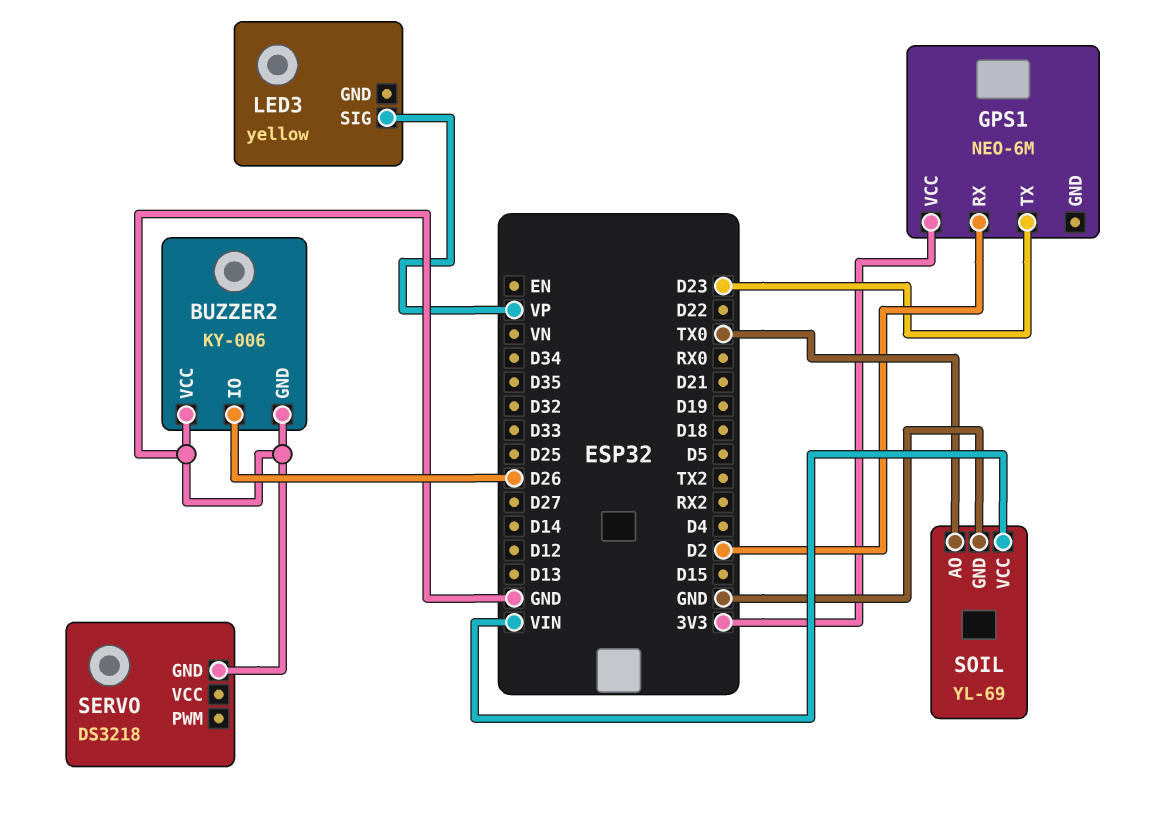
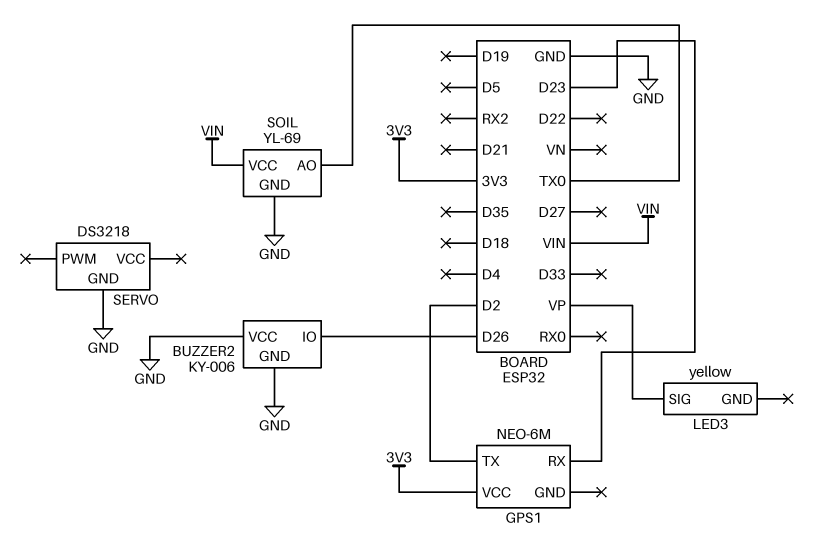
GPS1 pin RX: D2 -> D23
GPS1 pin TX: D23 -> D2

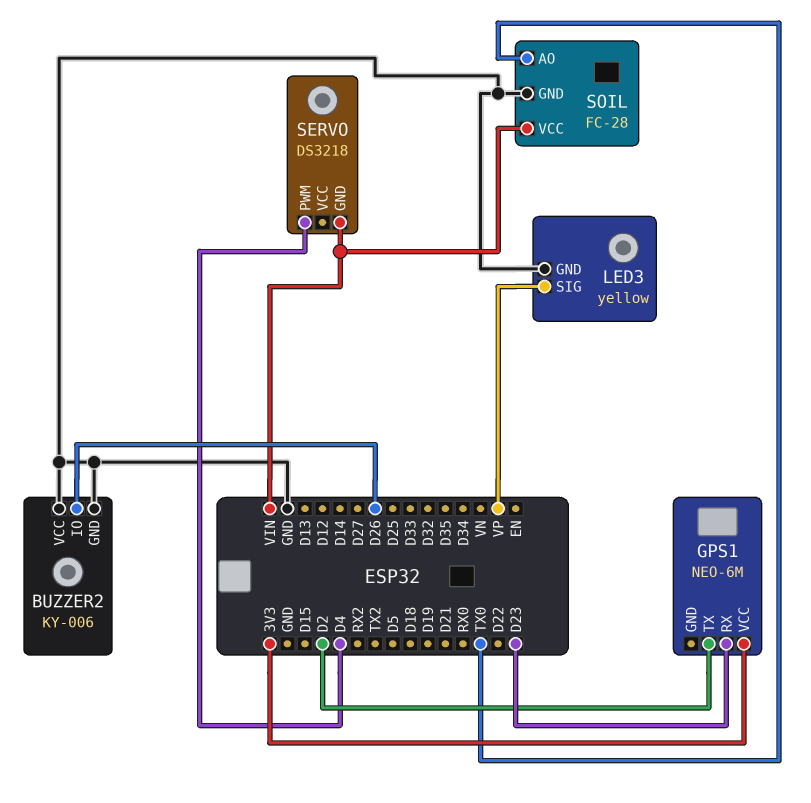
LED3 pin GND: none -> GND
SERVO pin GND: GND -> VIN
SERVO pin PWM: none -> D4
SOIL: YL-69 -> FC-28

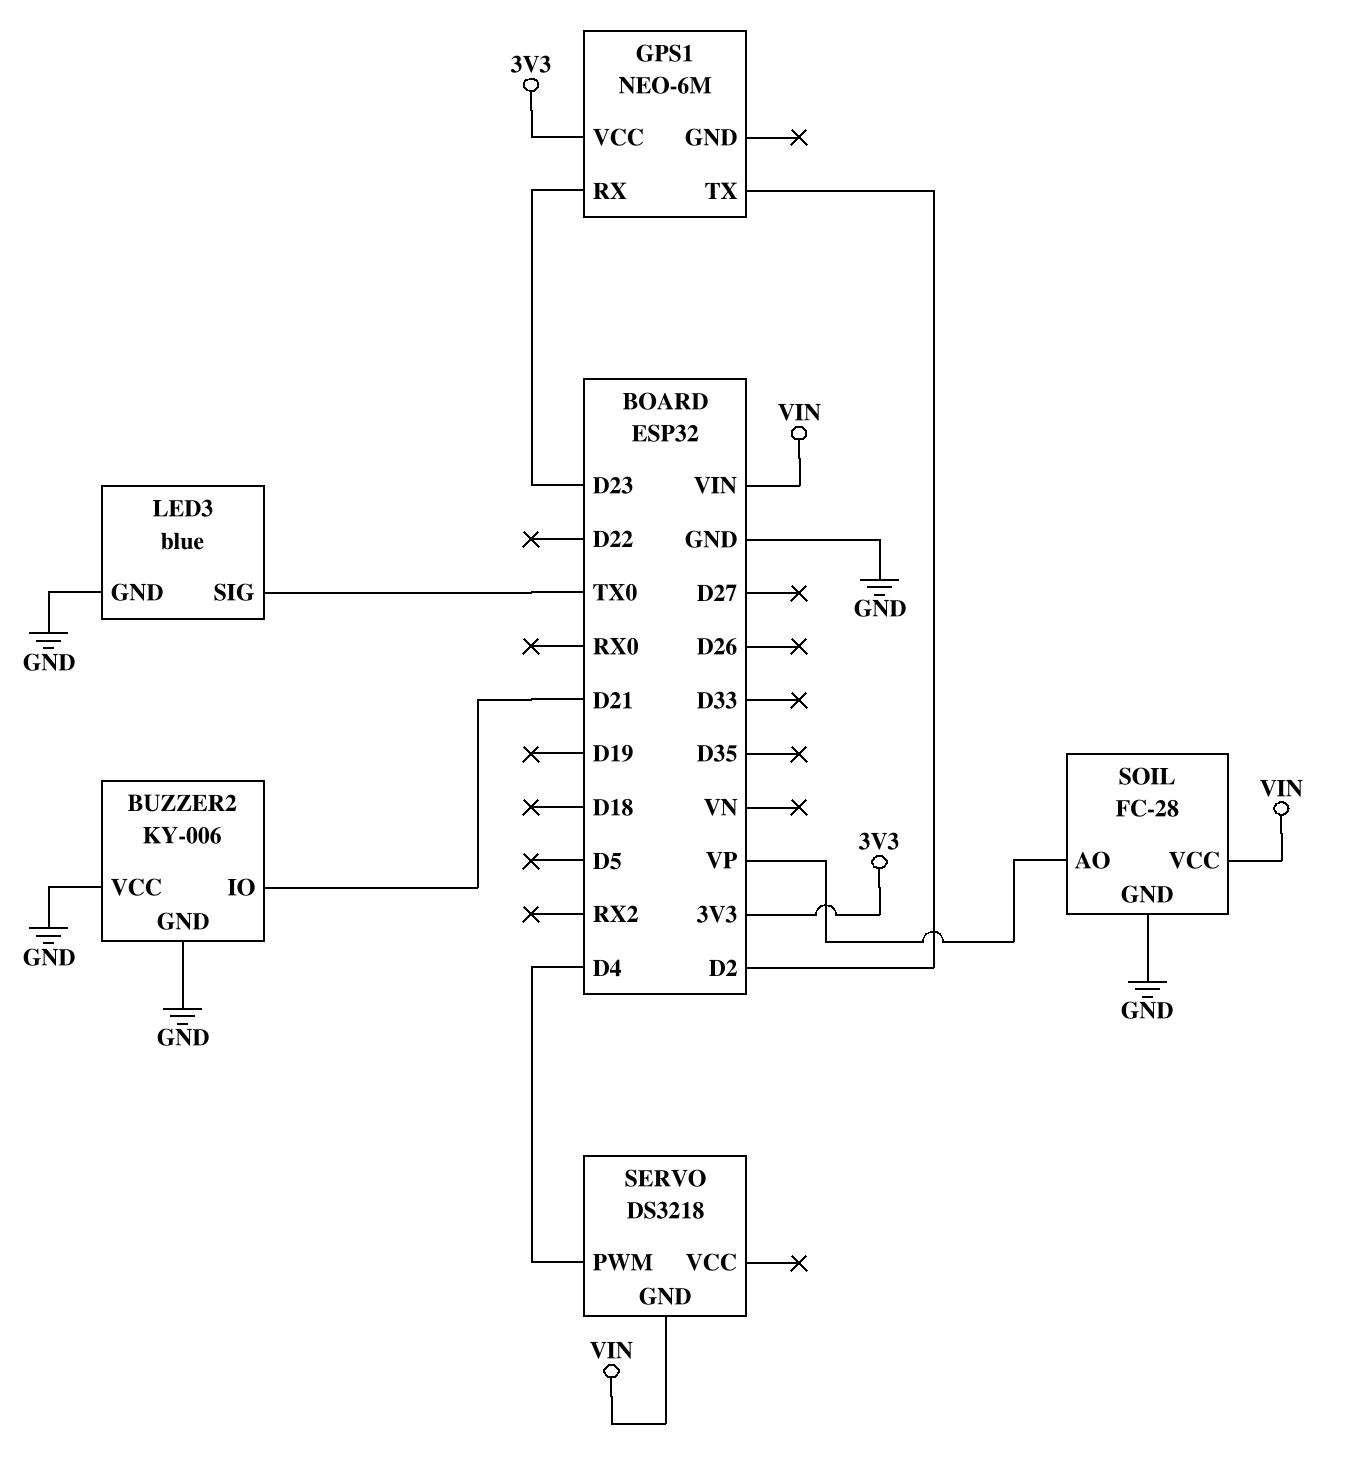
BUZZER2 pin IO: D26 -> D21
LED3: yellow -> blue
LED3 pin SIG: VP -> TX0
SOIL pin AO: TX0 -> VP

